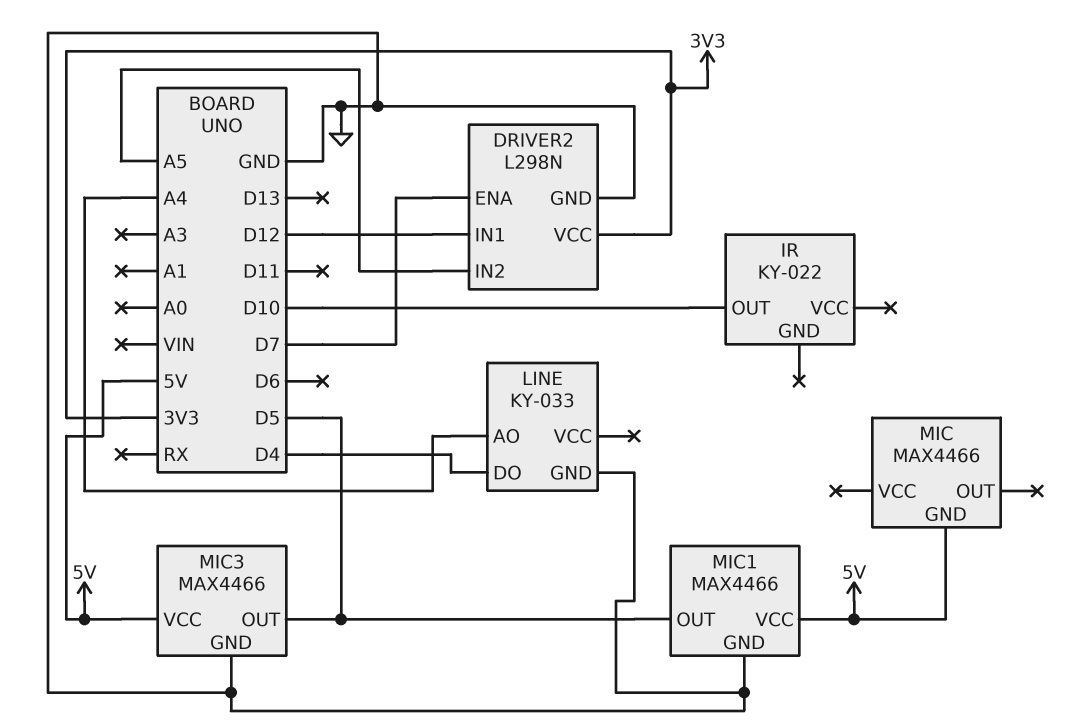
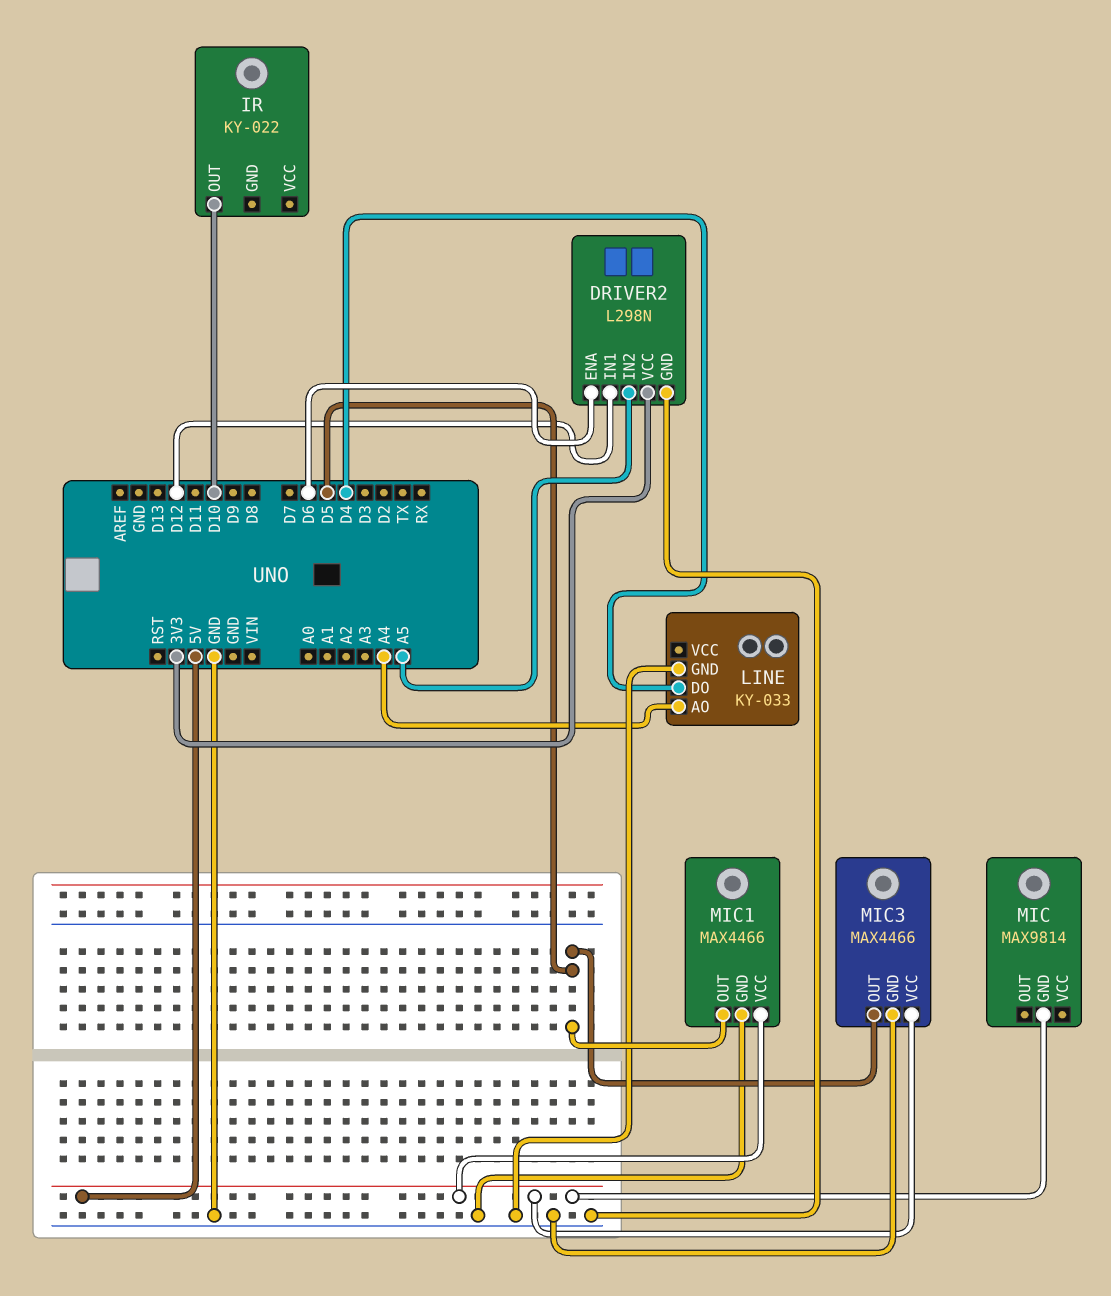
DRIVER2 pin ENA: D7 -> D6
MIC: MAX4466 -> MAX9814

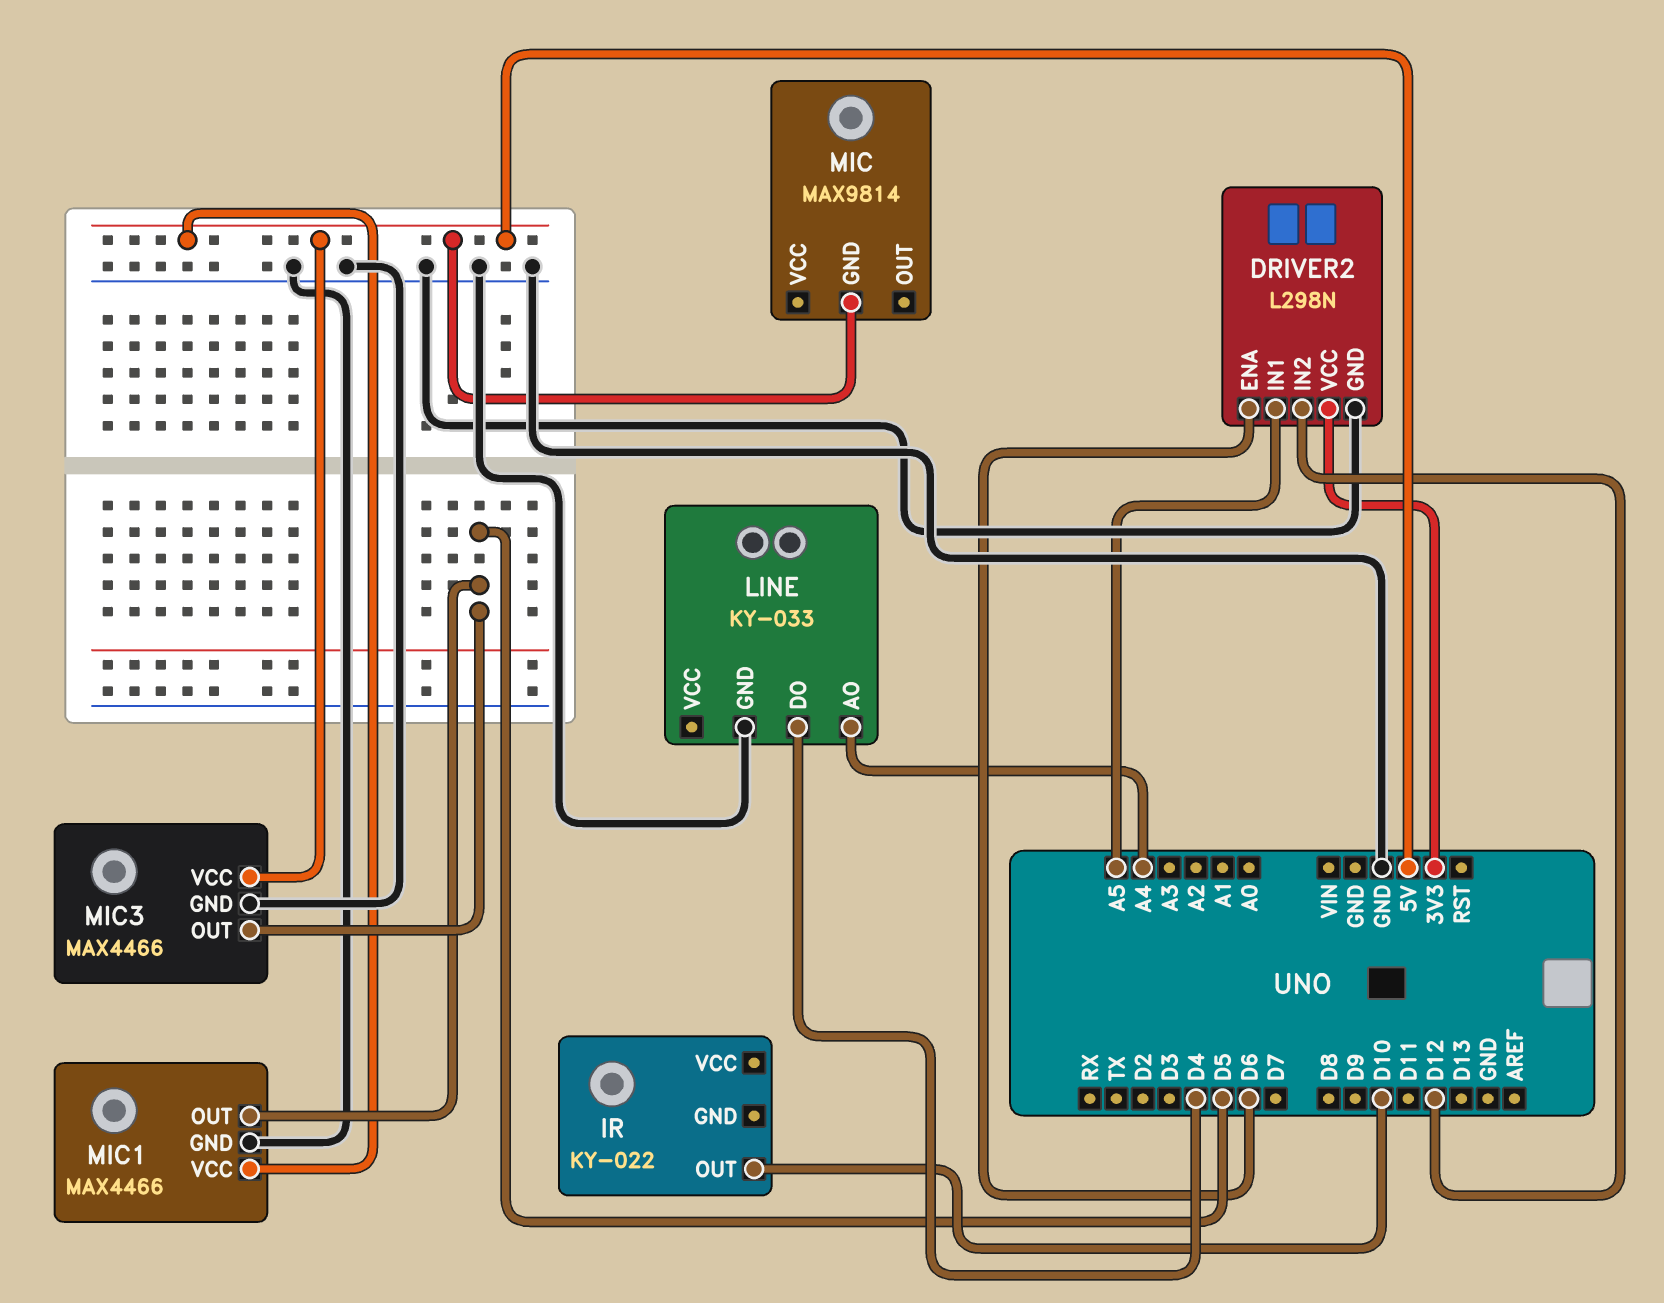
DRIVER2 pin IN1: D12 -> A5
DRIVER2 pin IN2: A5 -> D12

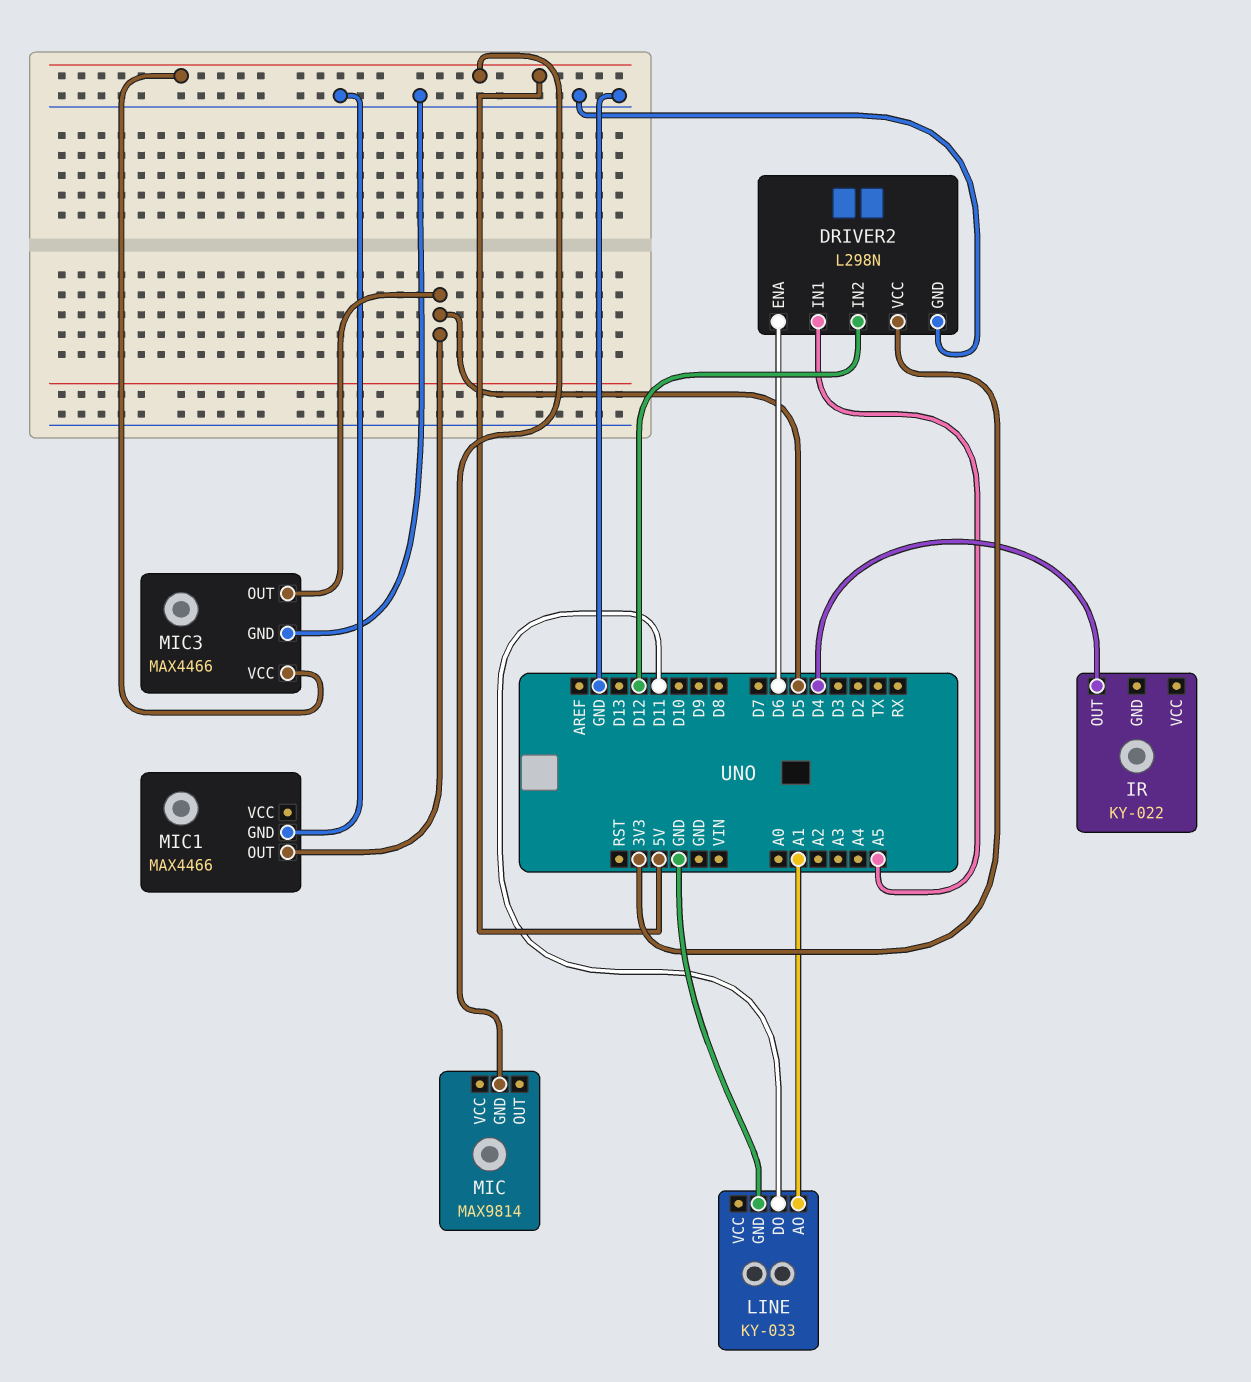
IR pin OUT: D10 -> D4
LINE pin AO: A4 -> A1
LINE pin DO: D4 -> D11
MIC1 pin VCC: 5V -> none

